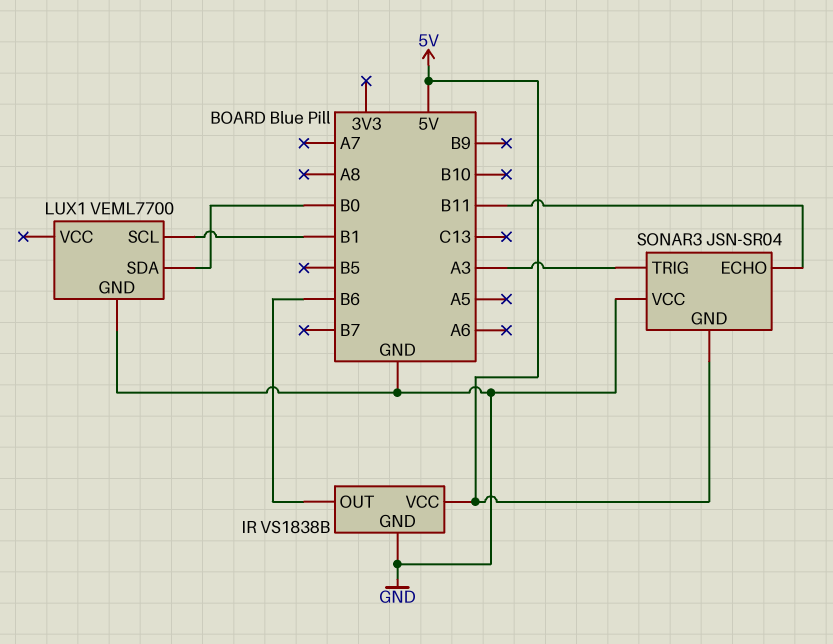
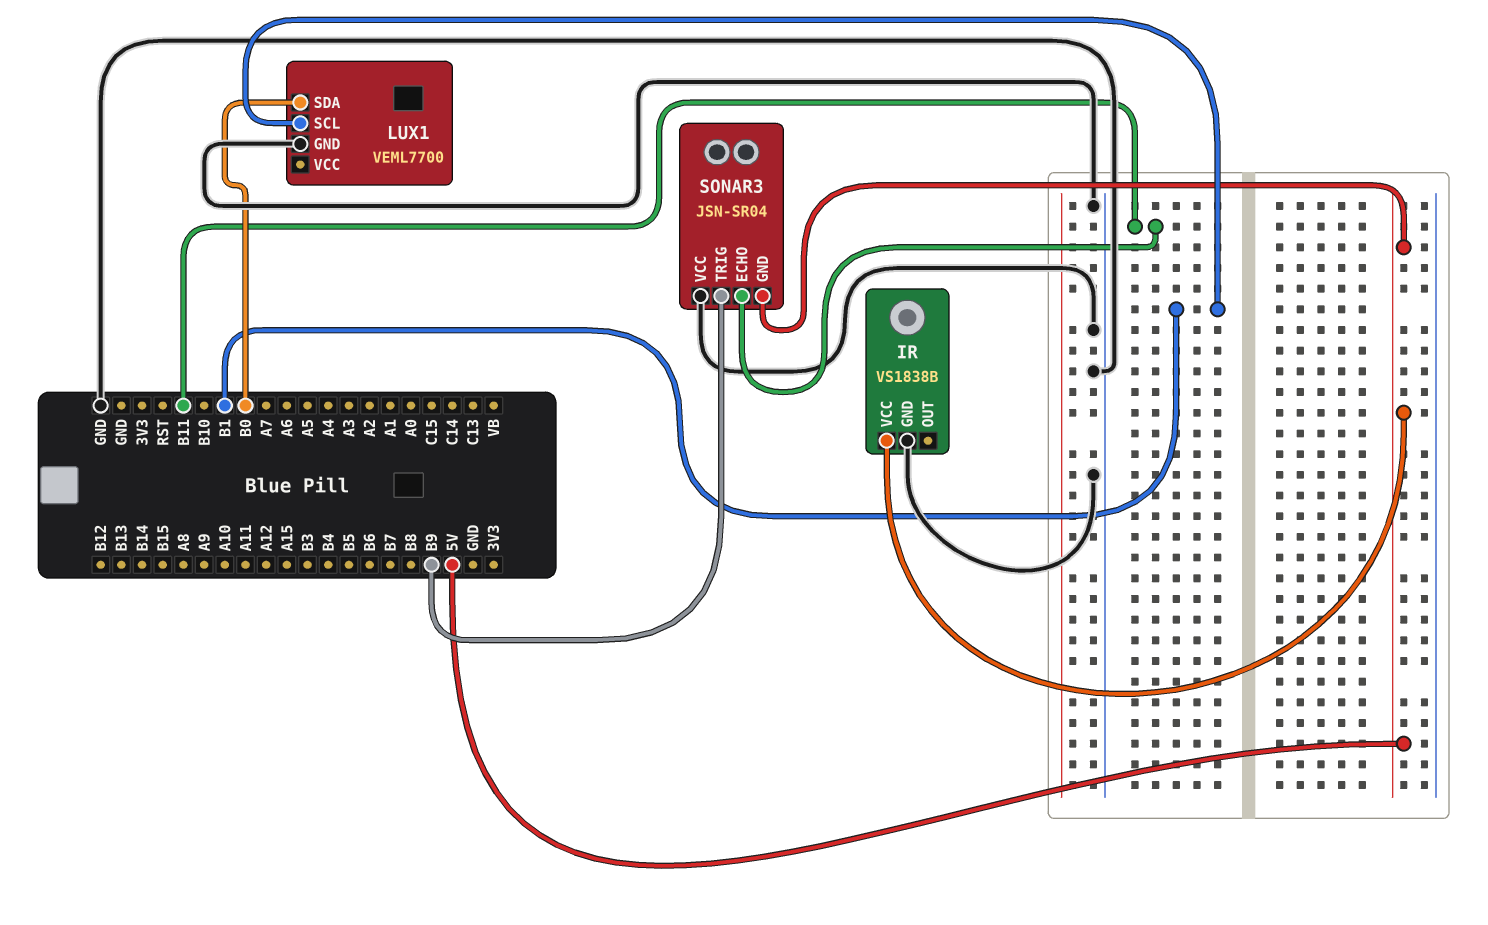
IR pin OUT: B6 -> none
SONAR3 pin TRIG: A3 -> B9

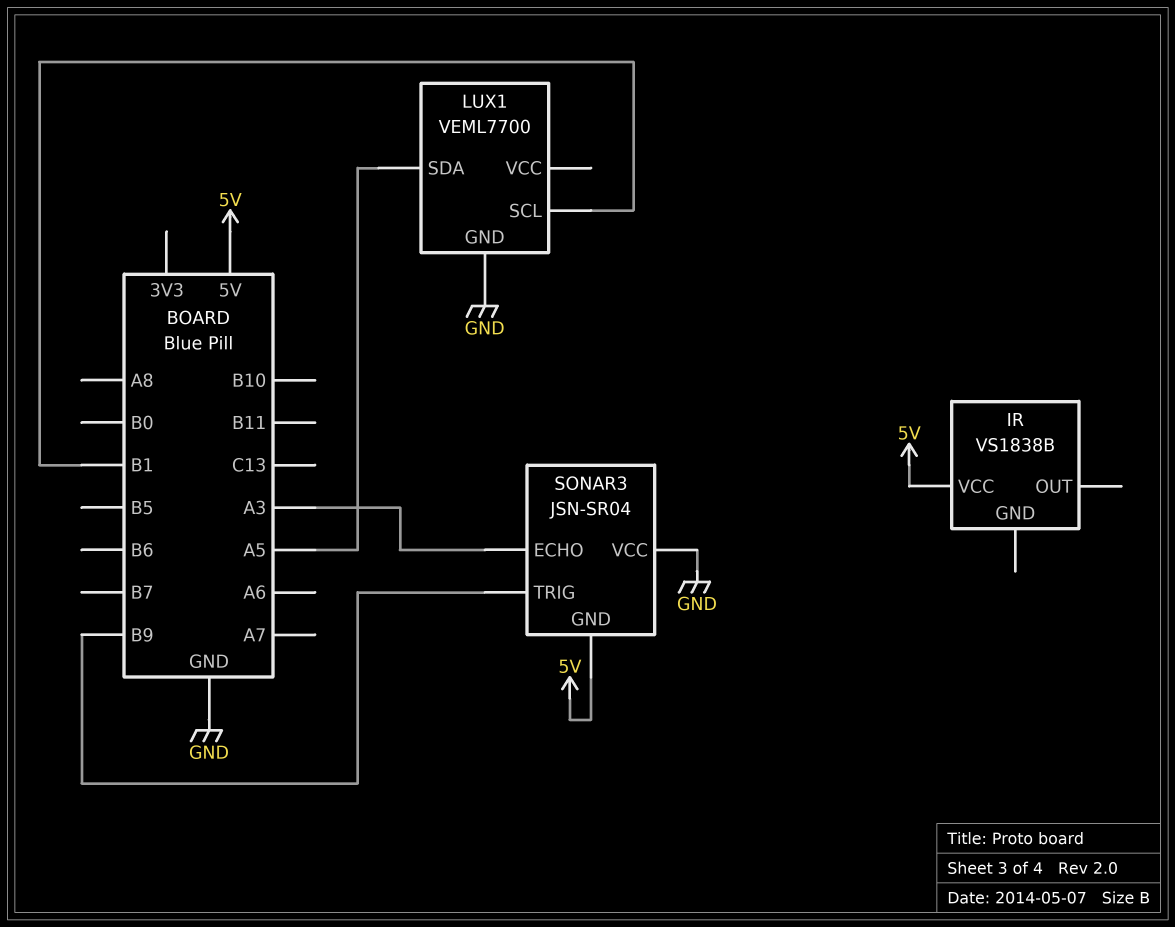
IR pin GND: GND -> none
LUX1 pin SDA: B0 -> A5
SONAR3 pin ECHO: B11 -> A3

